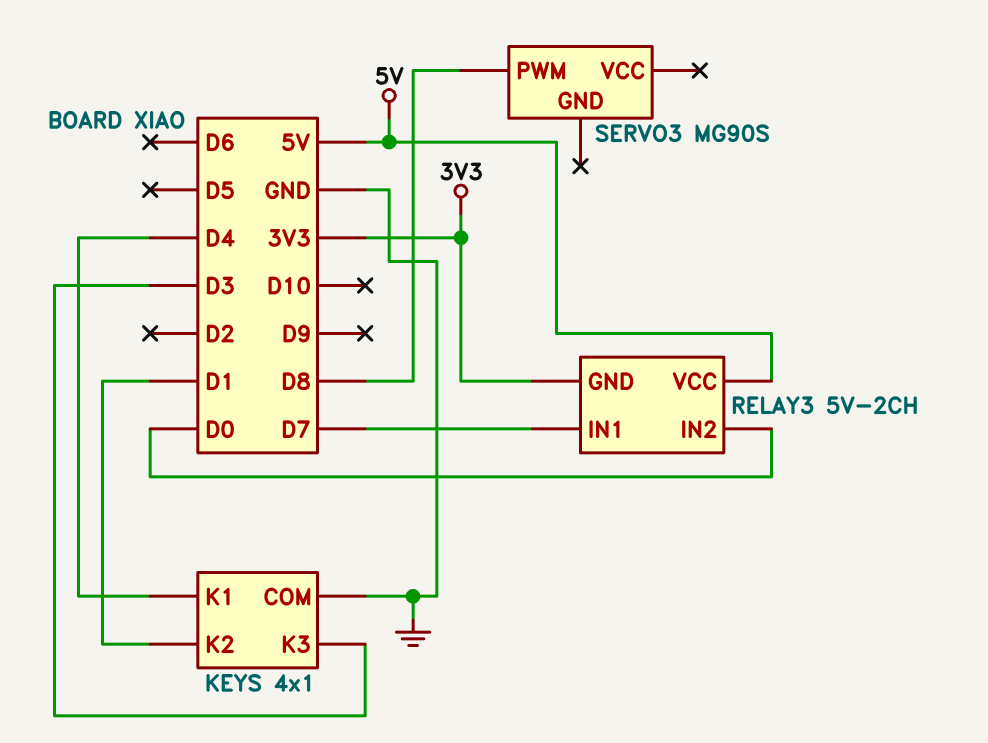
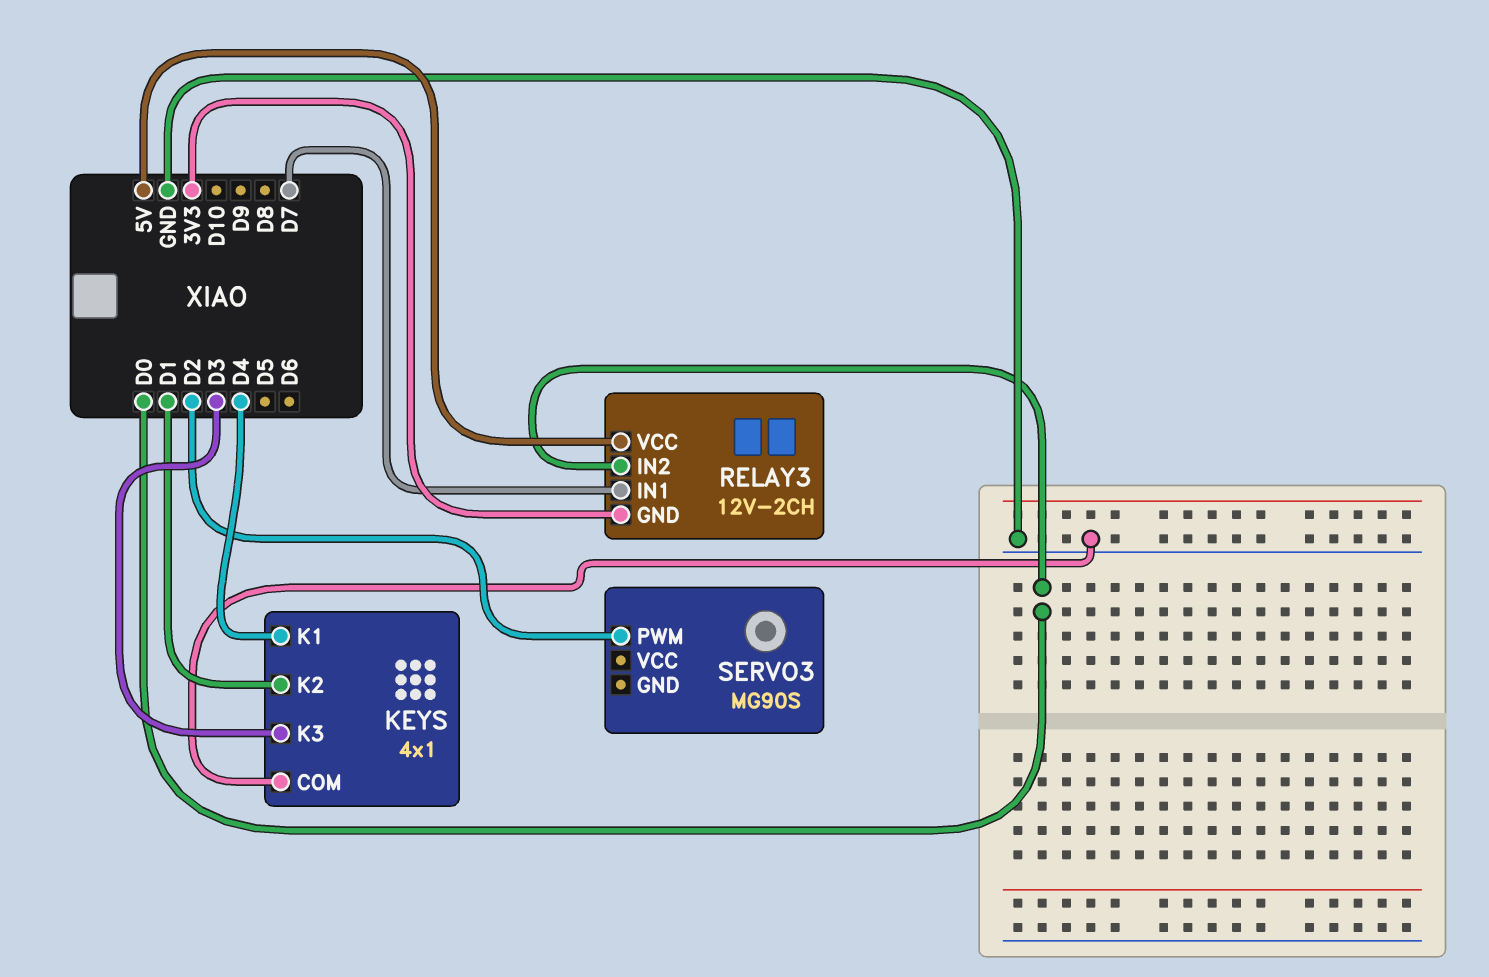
RELAY3: 5V-2CH -> 12V-2CH
SERVO3 pin PWM: D8 -> D2

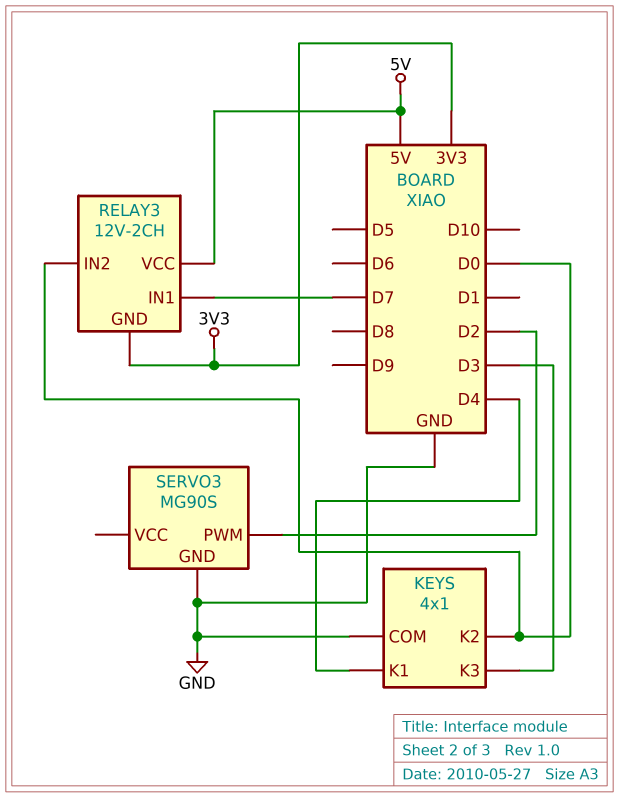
KEYS pin K2: D1 -> D0
SERVO3 pin GND: none -> GND

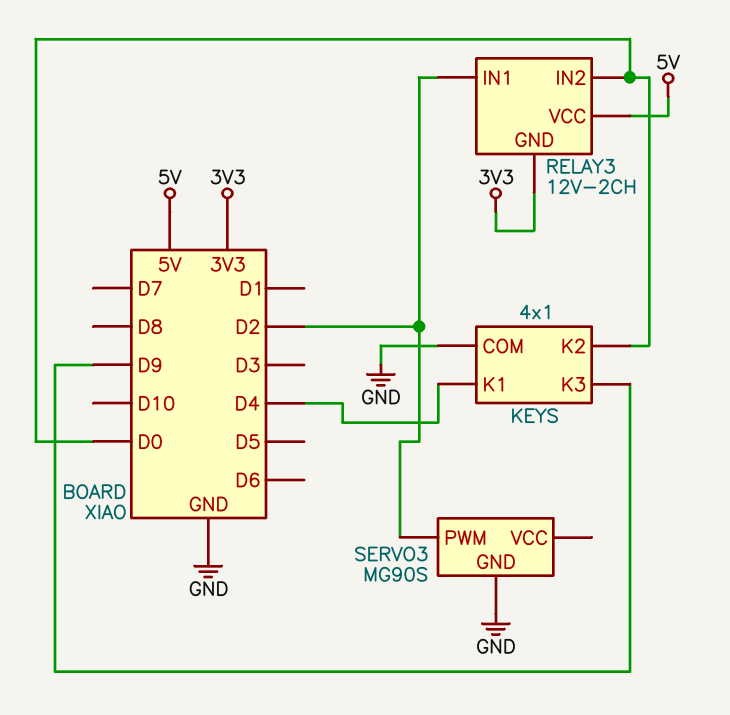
KEYS pin K3: D3 -> D9
RELAY3 pin IN1: D7 -> D2

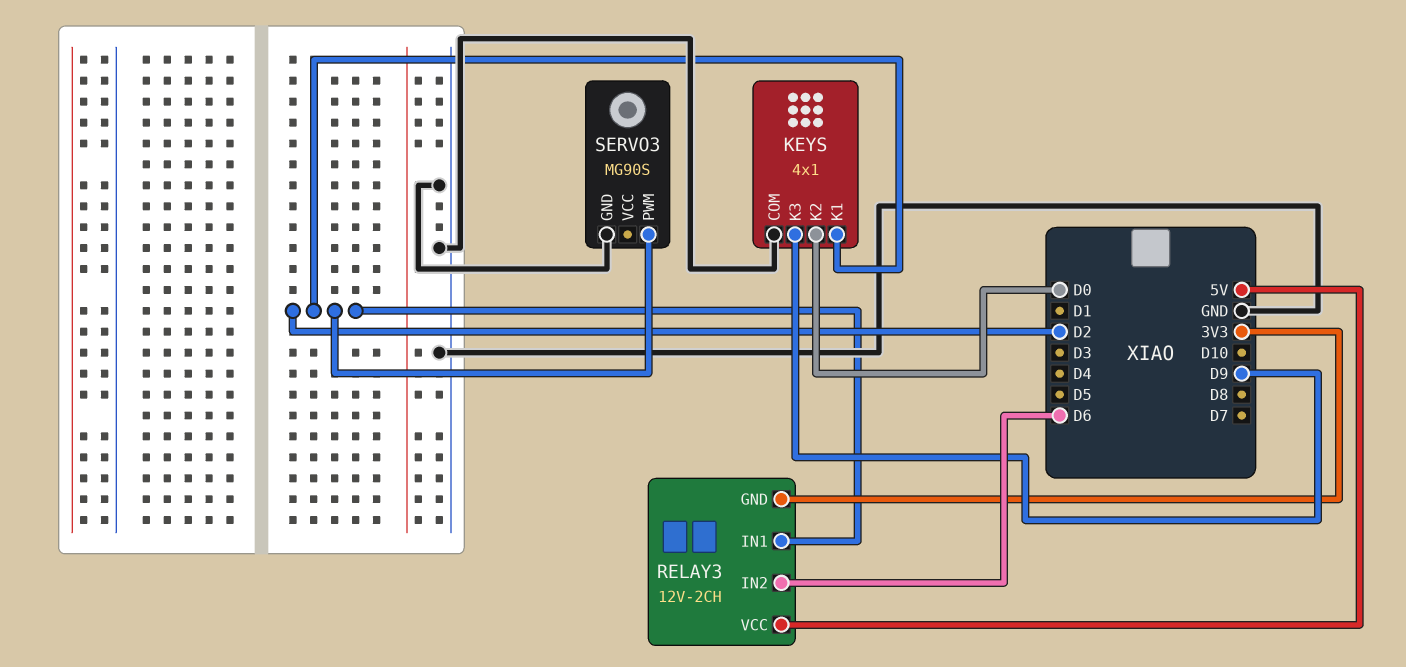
KEYS pin K1: D4 -> D2
RELAY3 pin IN2: D0 -> D6

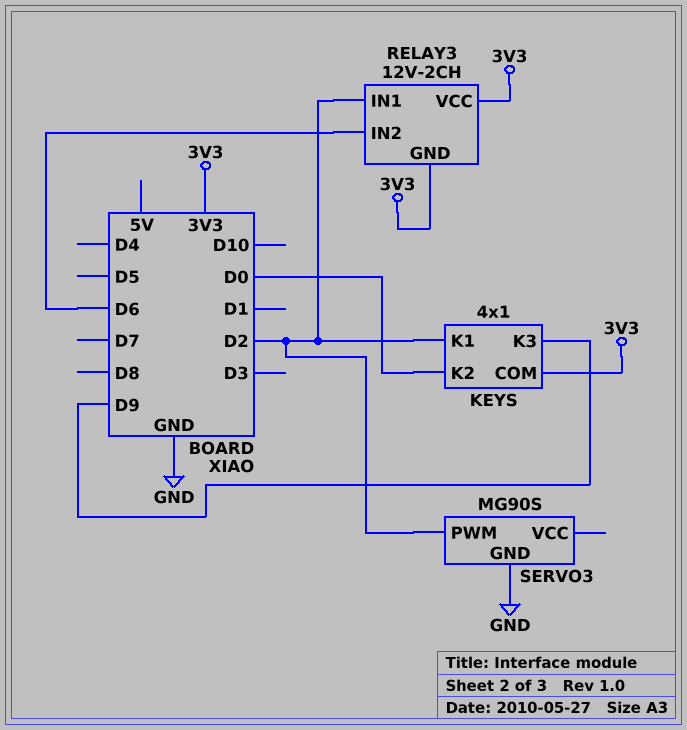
KEYS pin COM: GND -> 3V3
RELAY3 pin VCC: 5V -> 3V3

